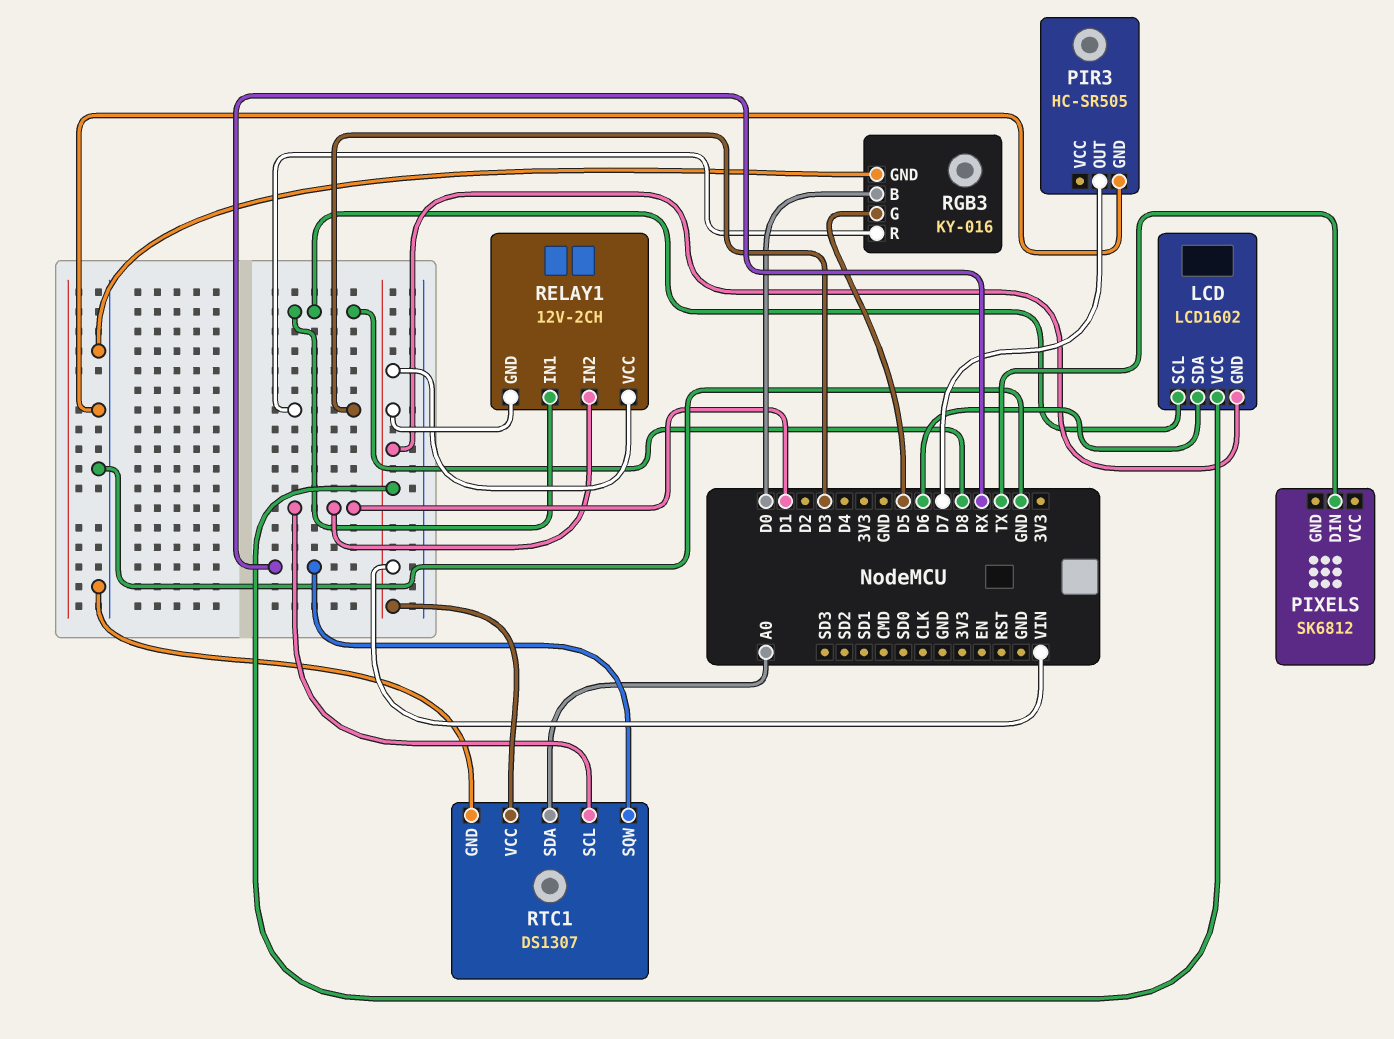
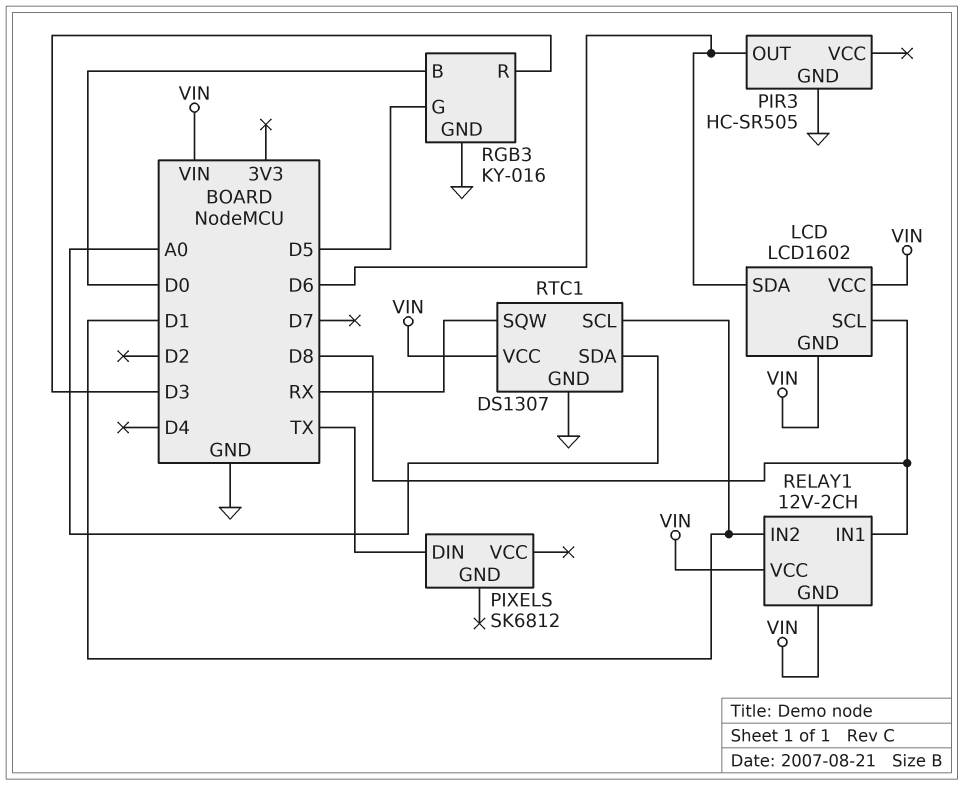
PIR3 pin OUT: D7 -> D6

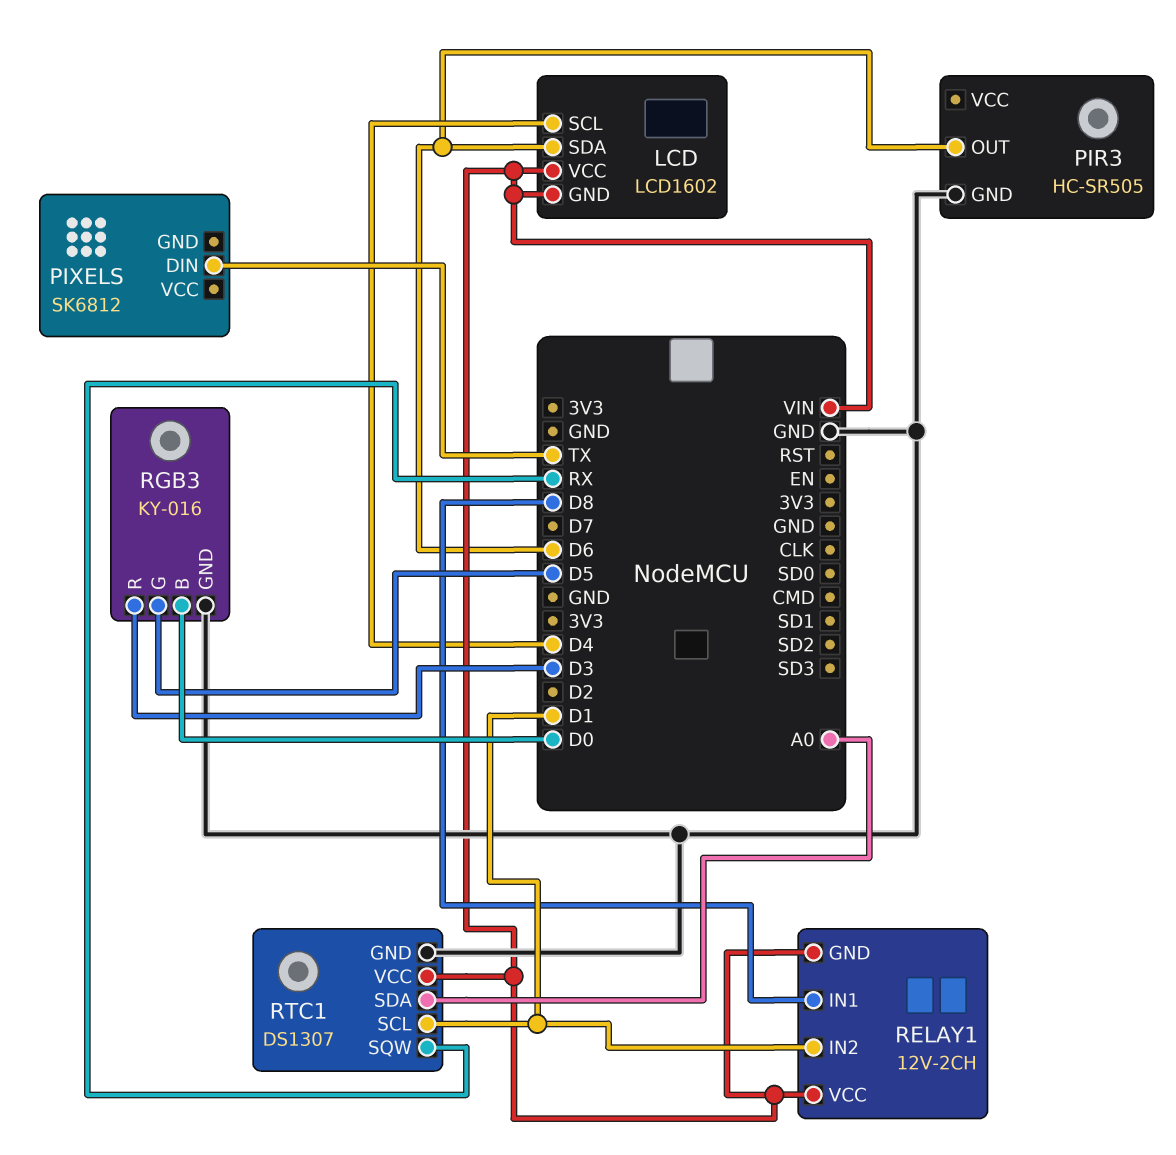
LCD pin SCL: D8 -> D4

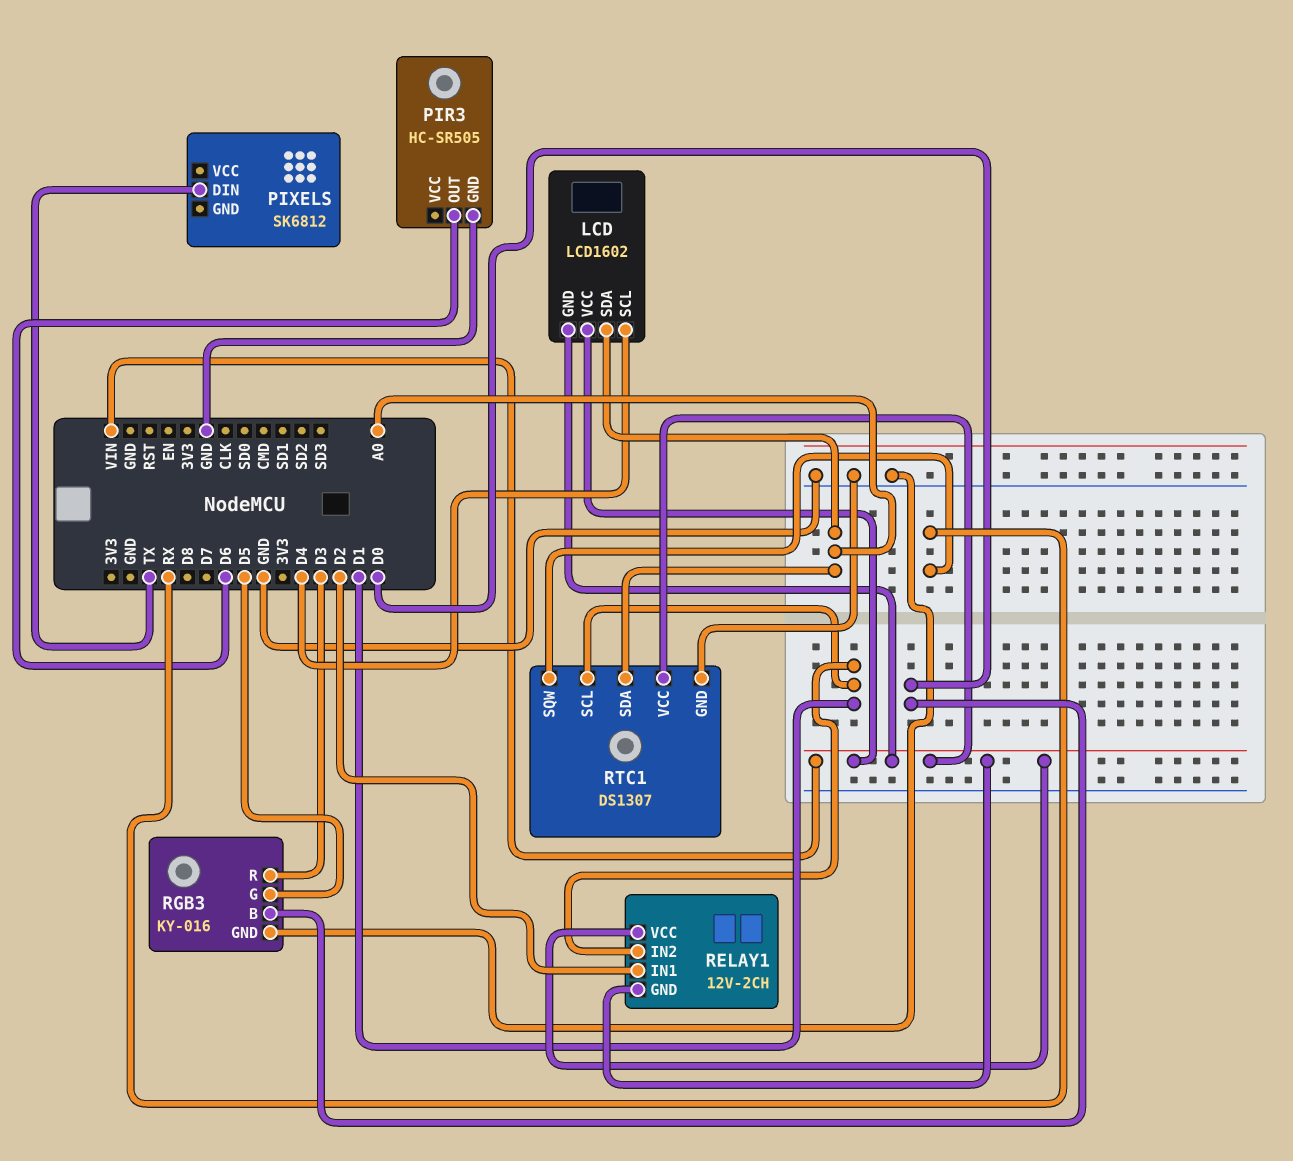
LCD pin SDA: D6 -> A0
RELAY1 pin IN1: D8 -> D2

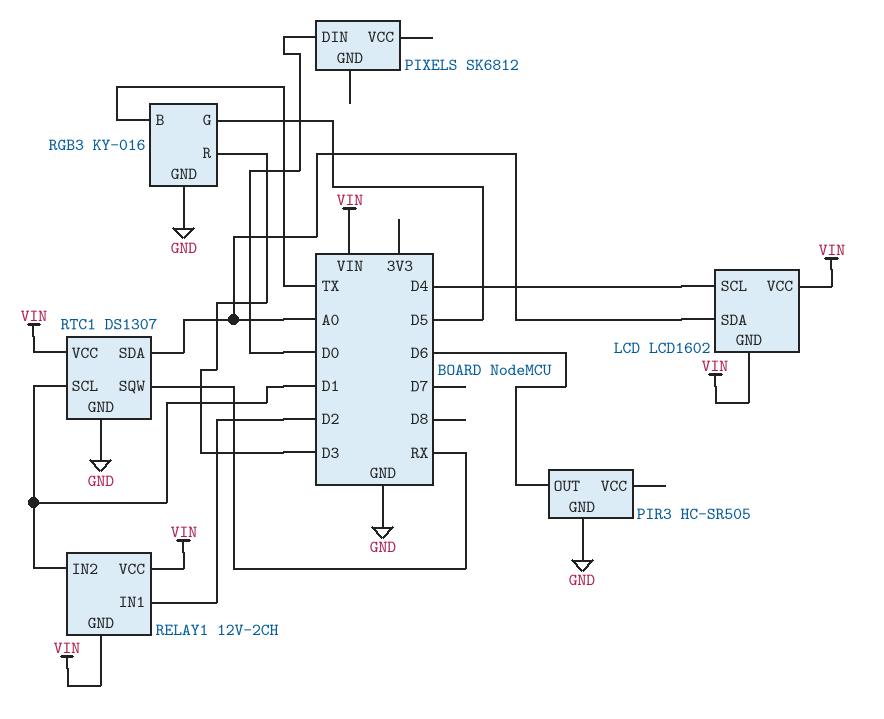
PIXELS pin DIN: TX -> D0
RGB3 pin B: D0 -> TX

